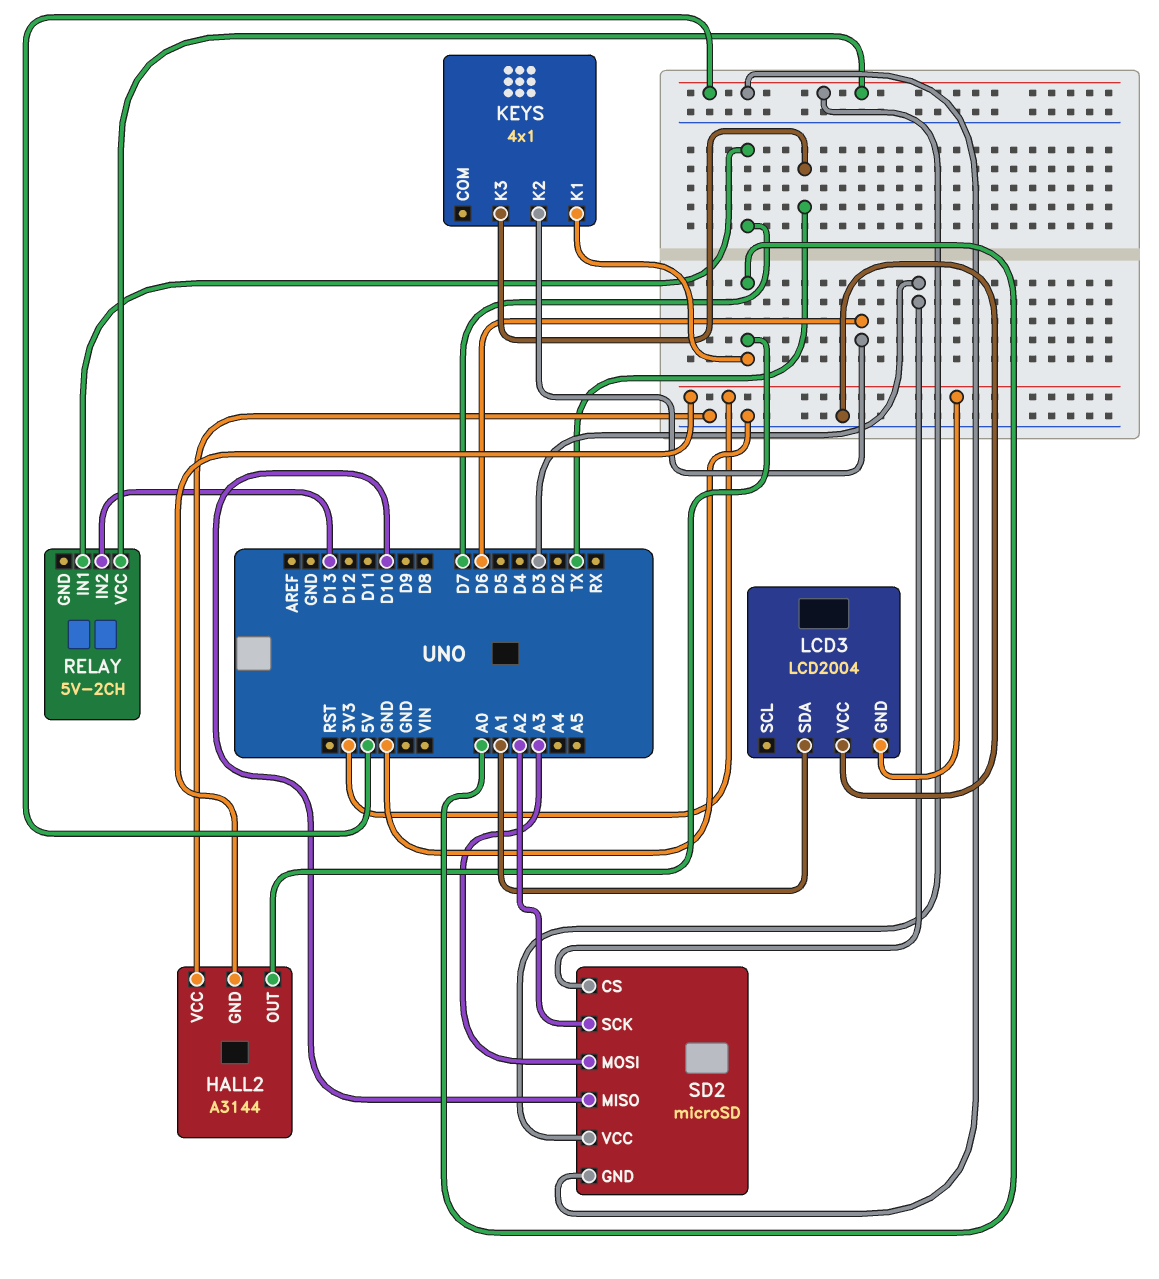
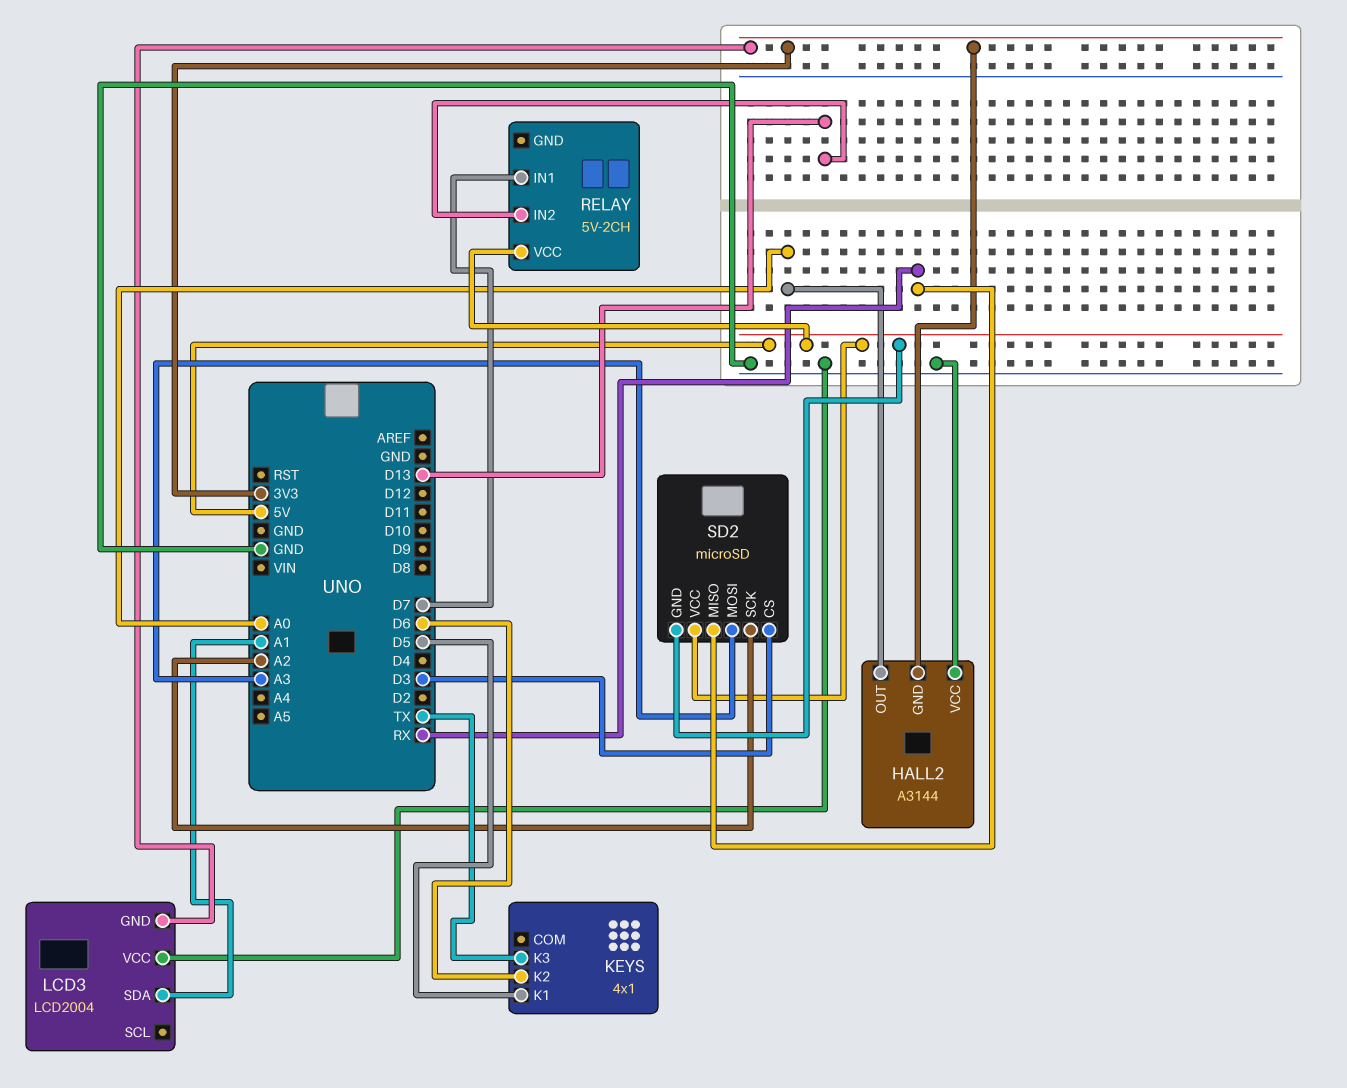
KEYS pin K1: A0 -> D5
SD2 pin MISO: D10 -> RX

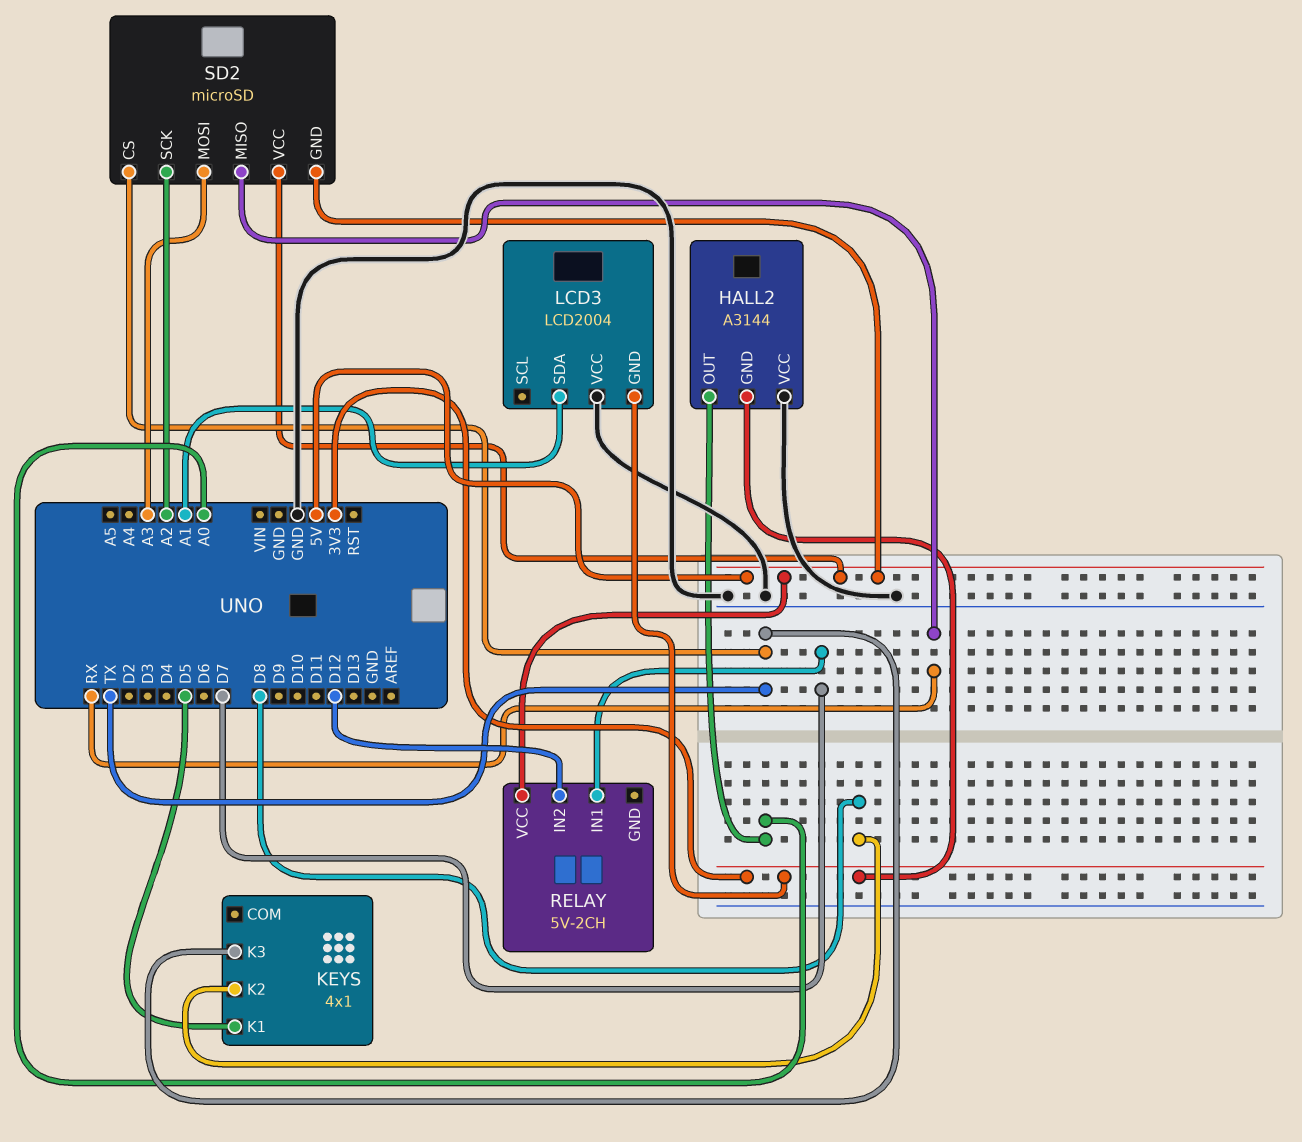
KEYS pin K2: D6 -> D8
RELAY pin IN2: D13 -> D12
SD2 pin CS: D3 -> TX

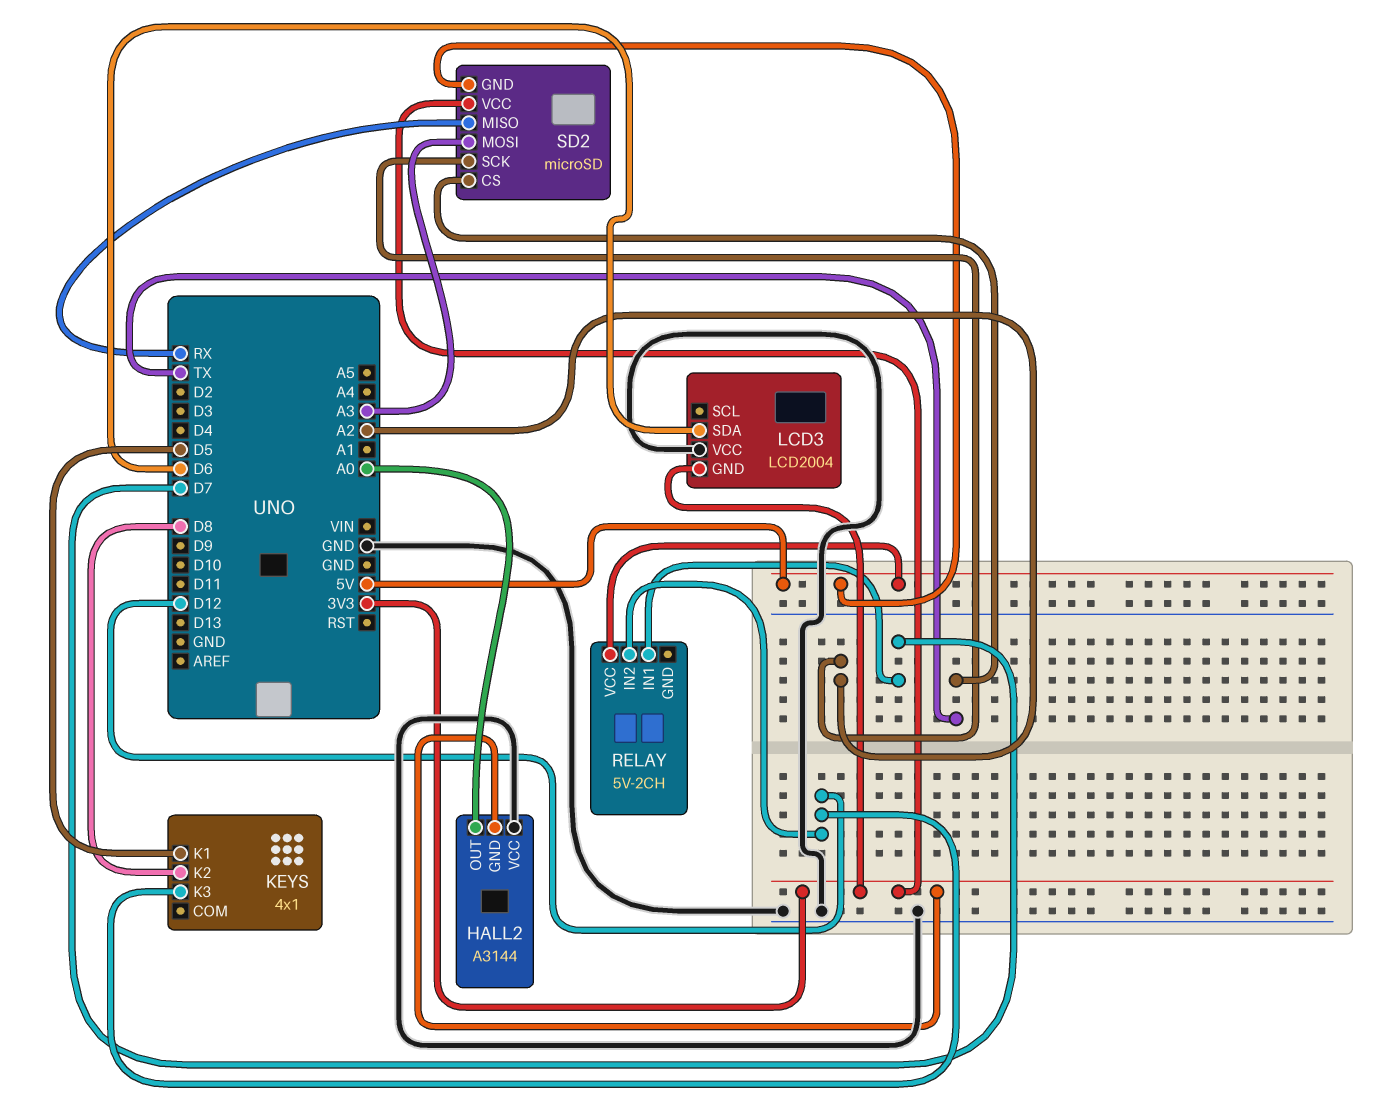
KEYS pin K3: TX -> D12
LCD3 pin SDA: A1 -> D6
SD2 pin VCC: 5V -> 3V3

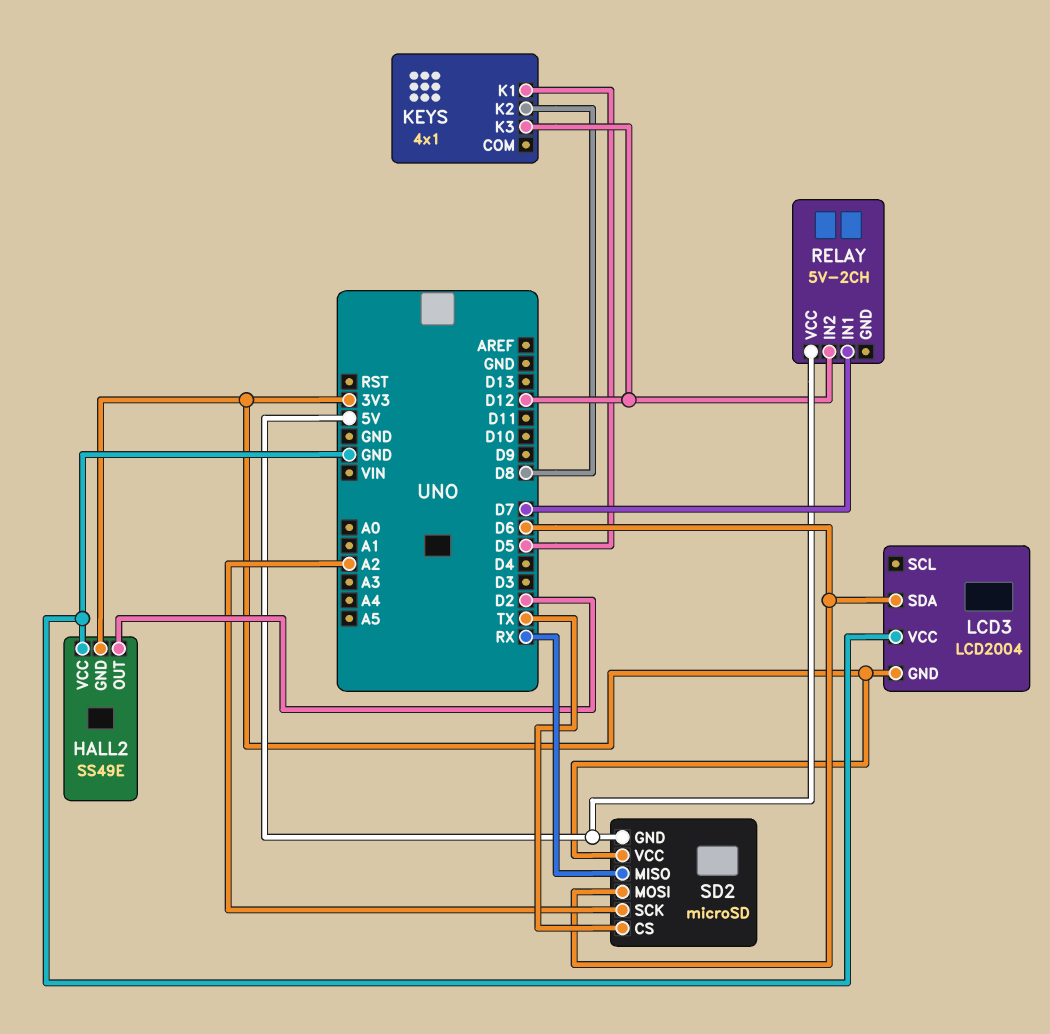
HALL2: A3144 -> SS49E
HALL2 pin OUT: A0 -> D2
SD2 pin MOSI: A3 -> D6

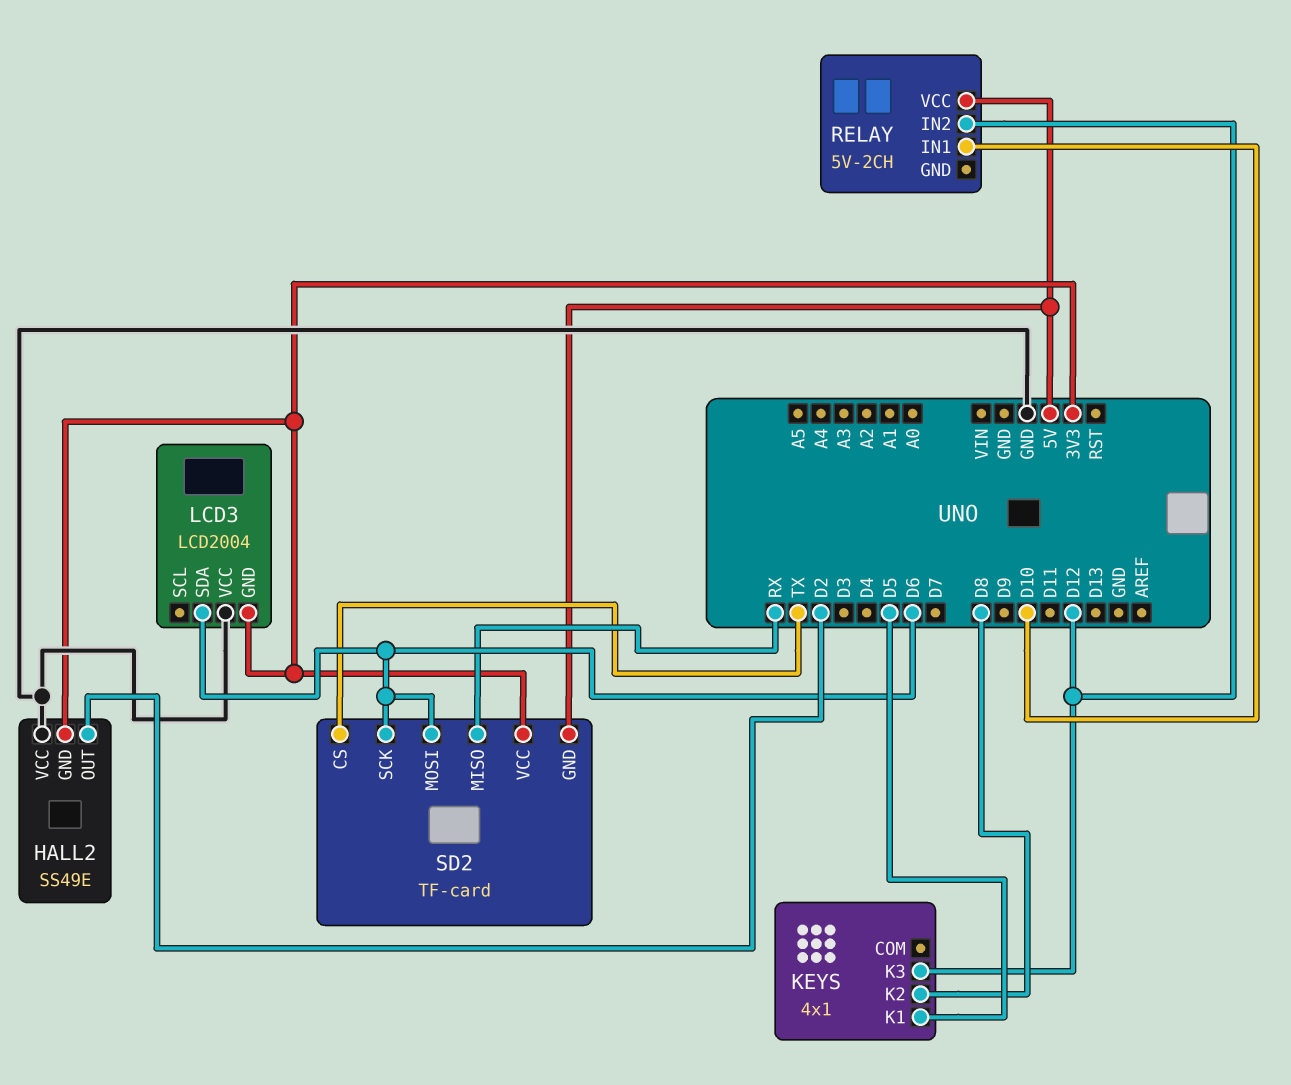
RELAY pin IN1: D7 -> D10
SD2: microSD -> TF-card
SD2 pin SCK: A2 -> D6

